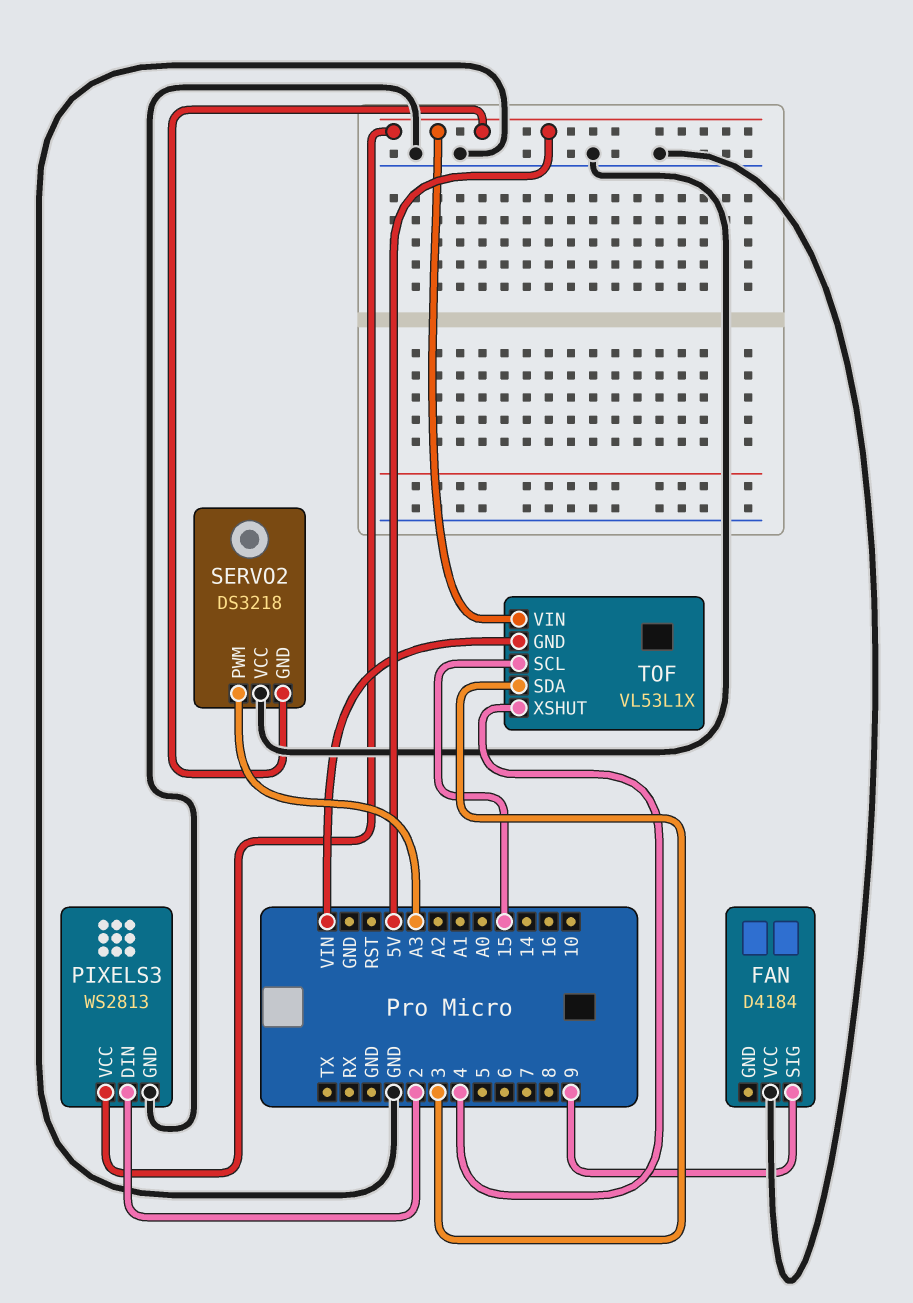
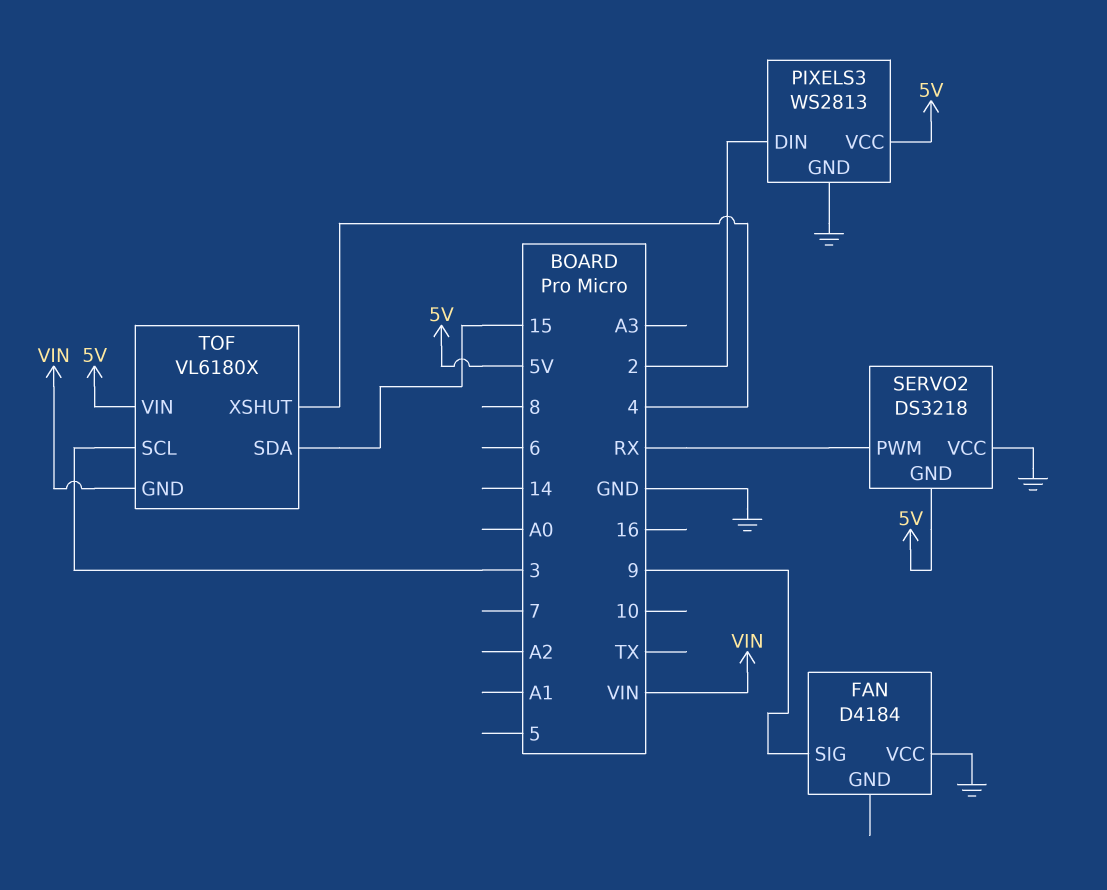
SERVO2 pin PWM: A3 -> RX
TOF: VL53L1X -> VL6180X
TOF pin SCL: 15 -> 3
TOF pin SDA: 3 -> 15

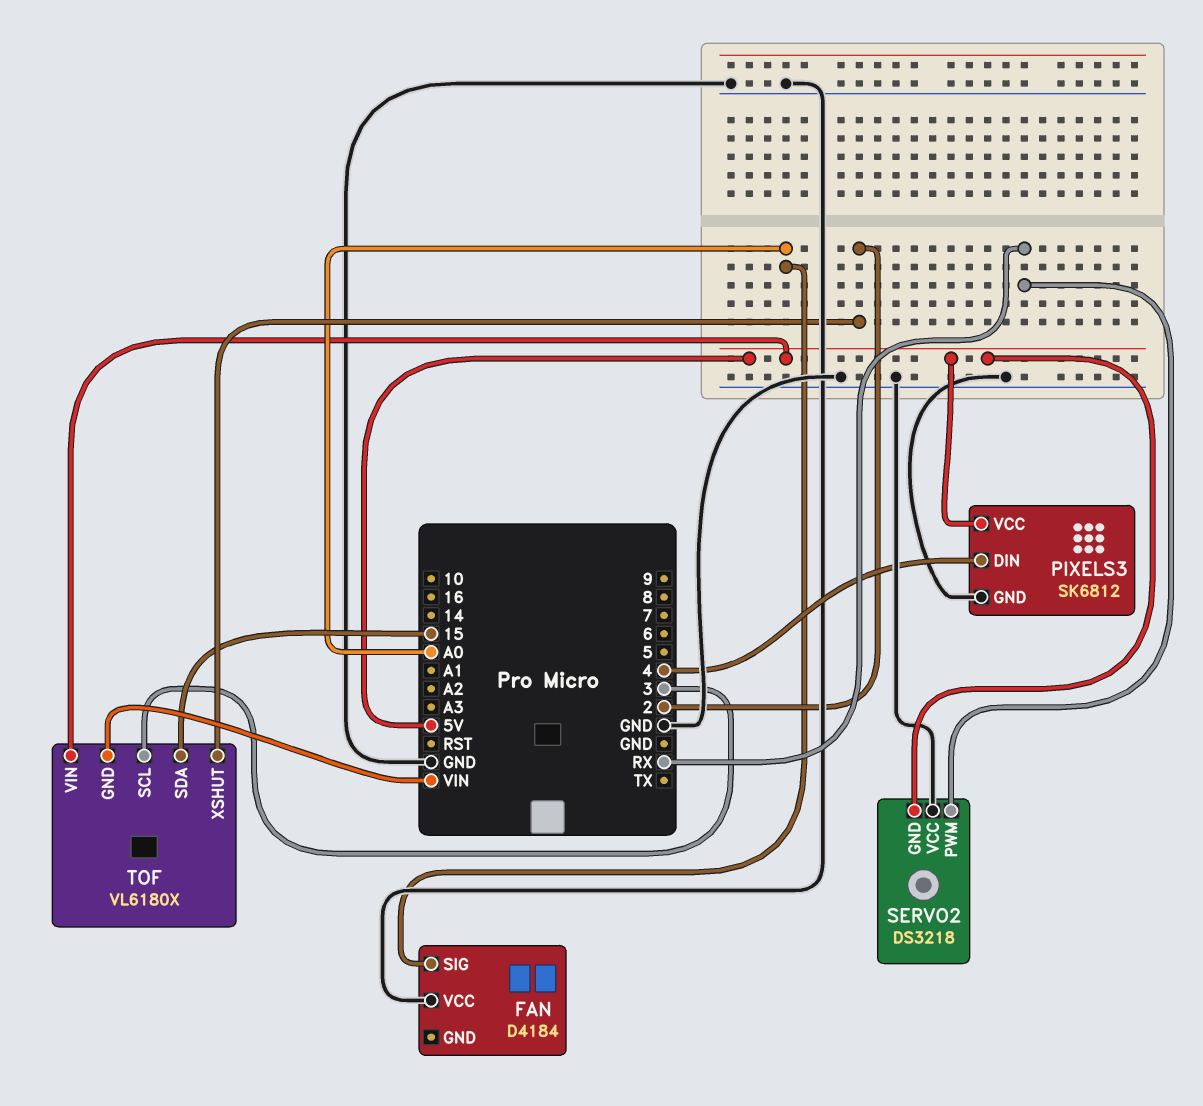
FAN pin SIG: 9 -> A0
PIXELS3: WS2813 -> SK6812
PIXELS3 pin DIN: 2 -> 4
TOF pin XSHUT: 4 -> 2

